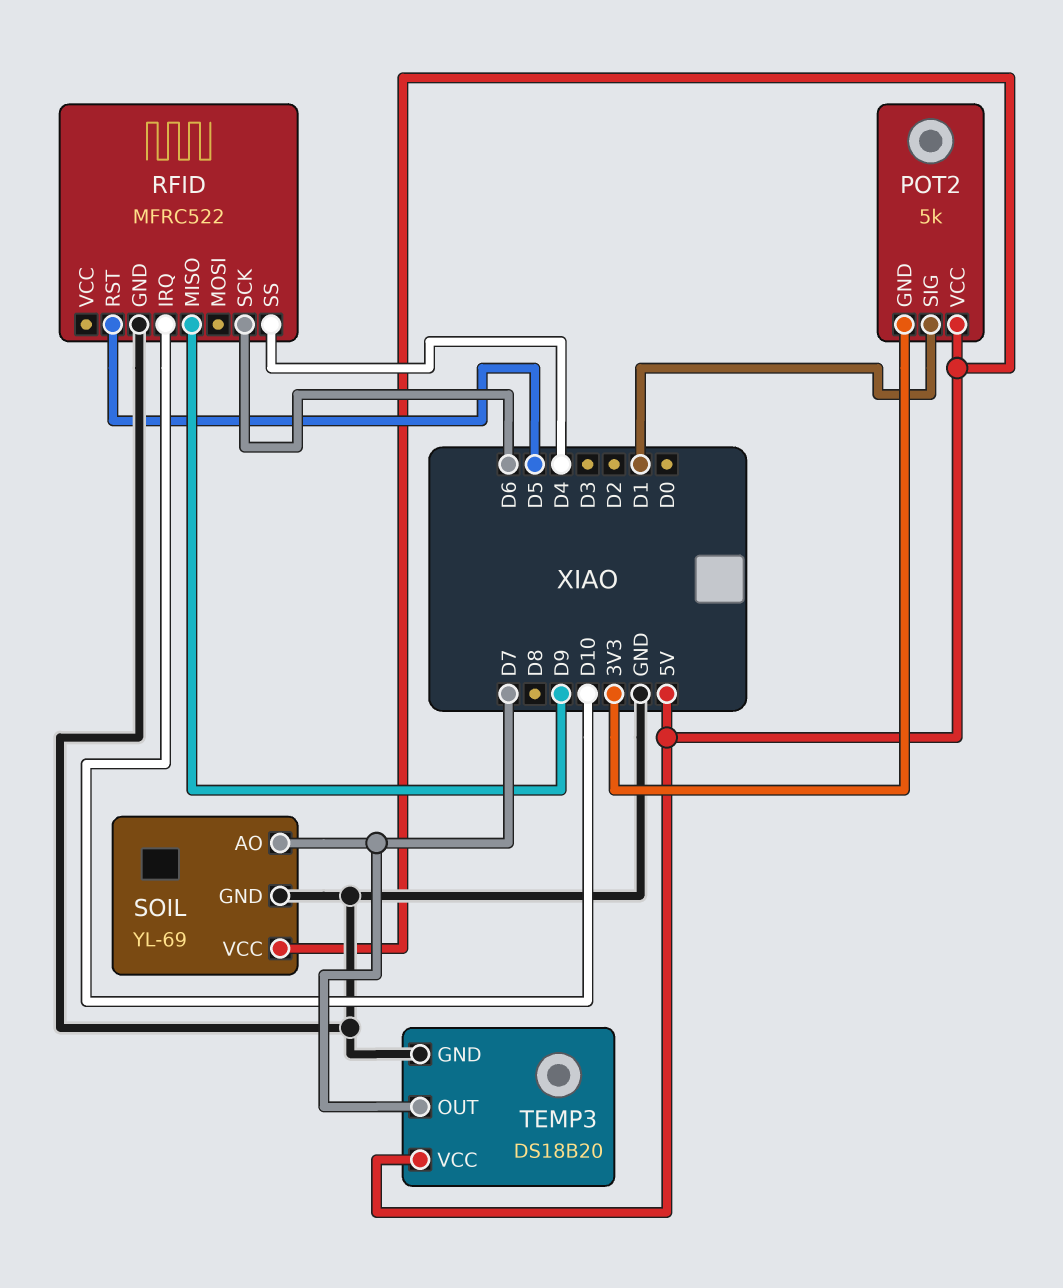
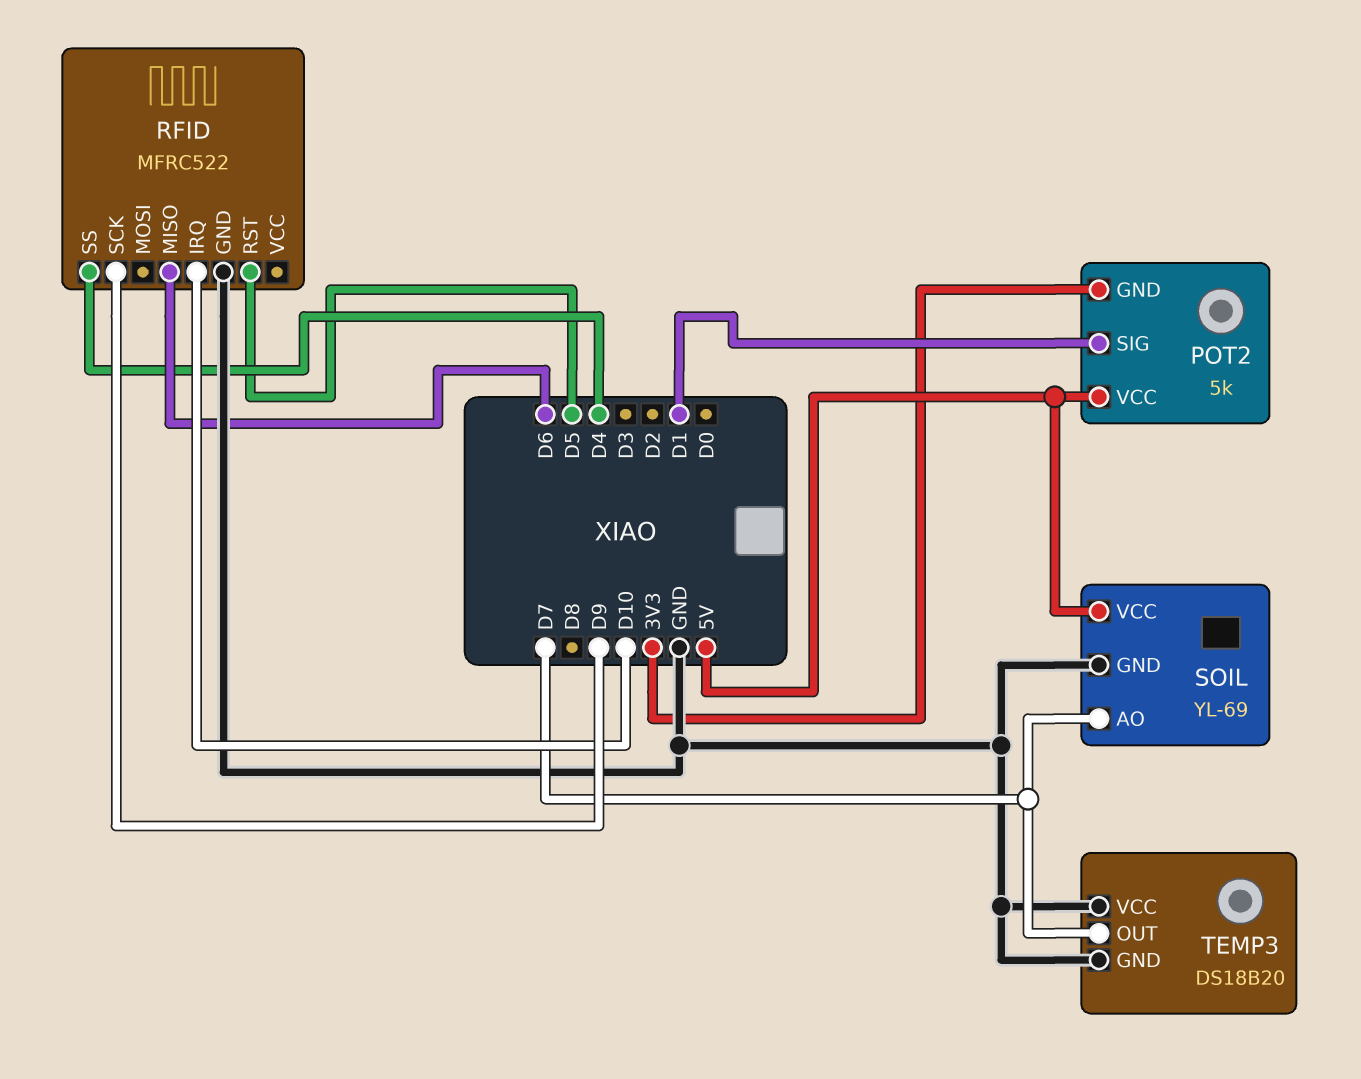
RFID pin MISO: D9 -> D6
RFID pin SCK: D6 -> D9
TEMP3 pin VCC: 5V -> GND

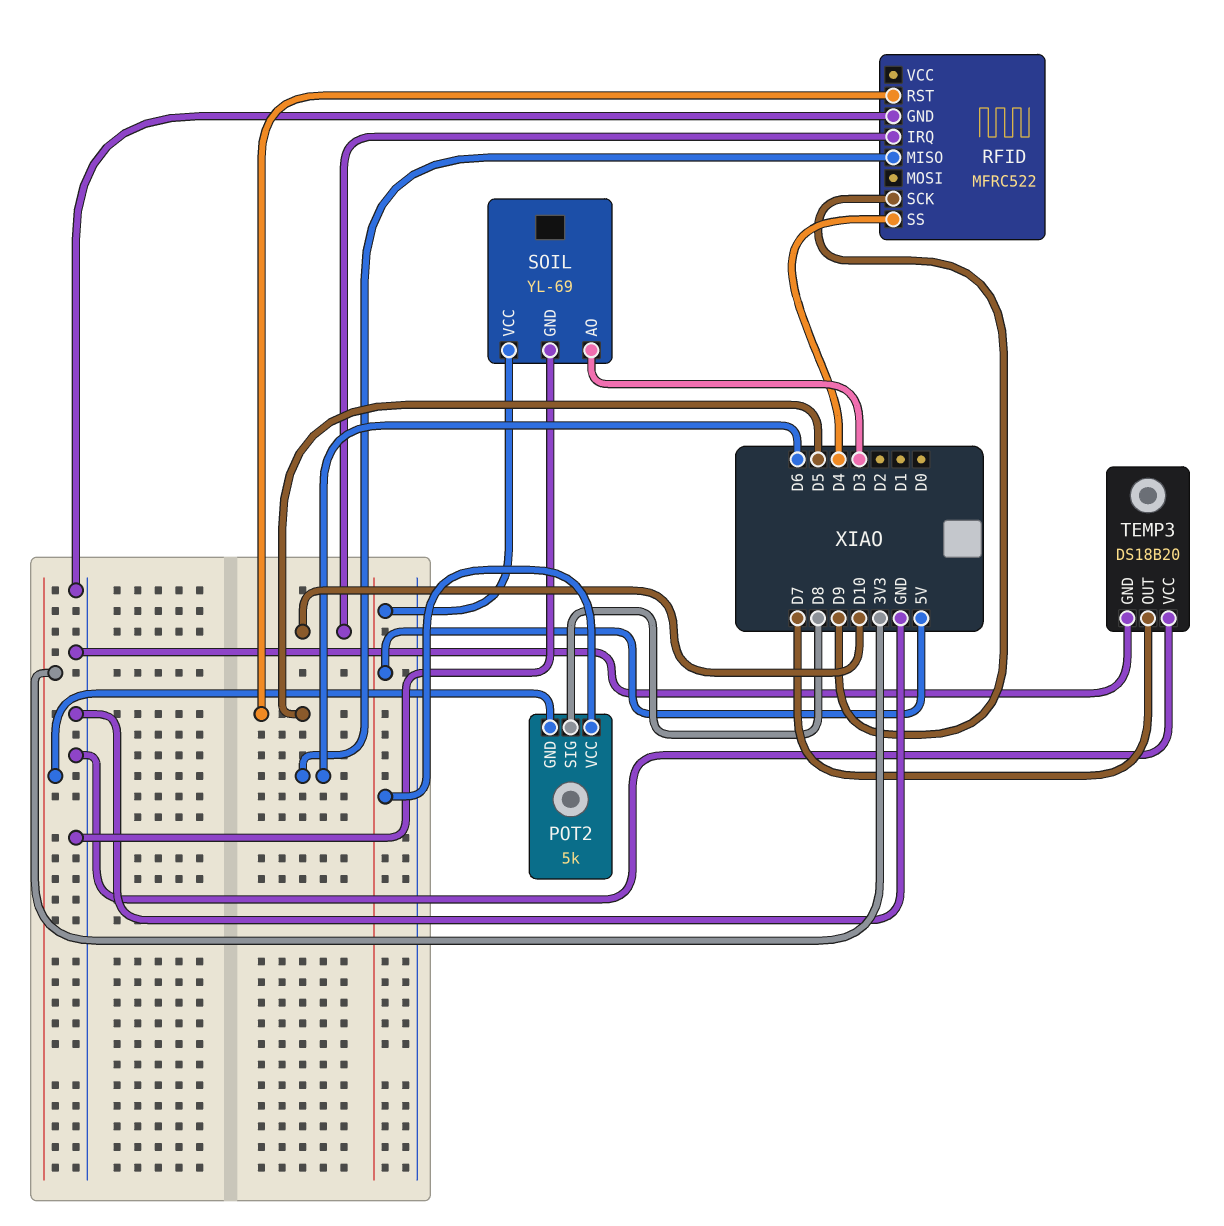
POT2 pin SIG: D1 -> D8
SOIL pin AO: D7 -> D3

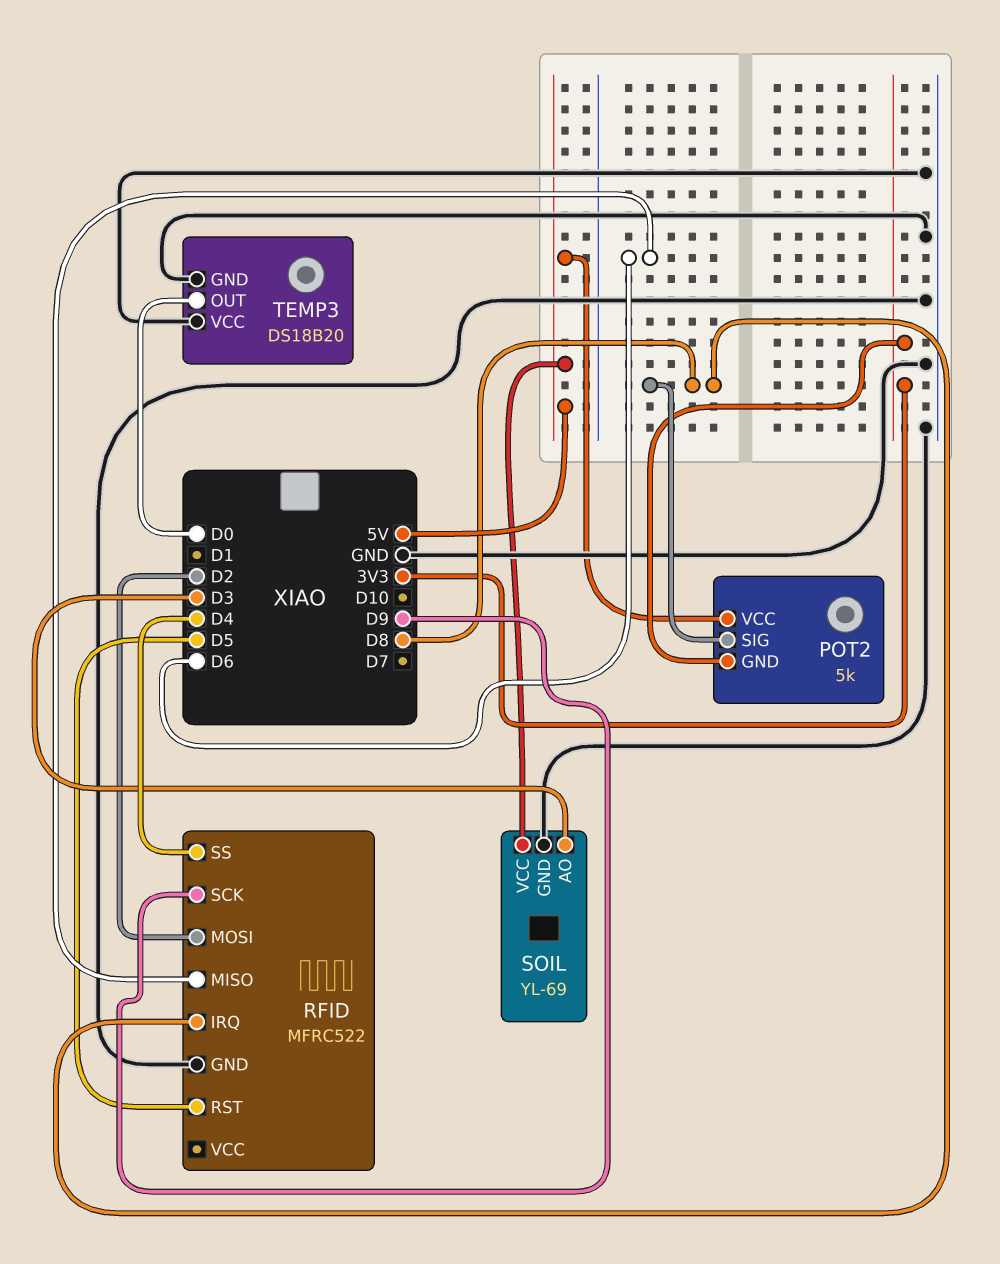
RFID pin IRQ: D10 -> D8
RFID pin MOSI: none -> D2
TEMP3 pin OUT: D7 -> D0

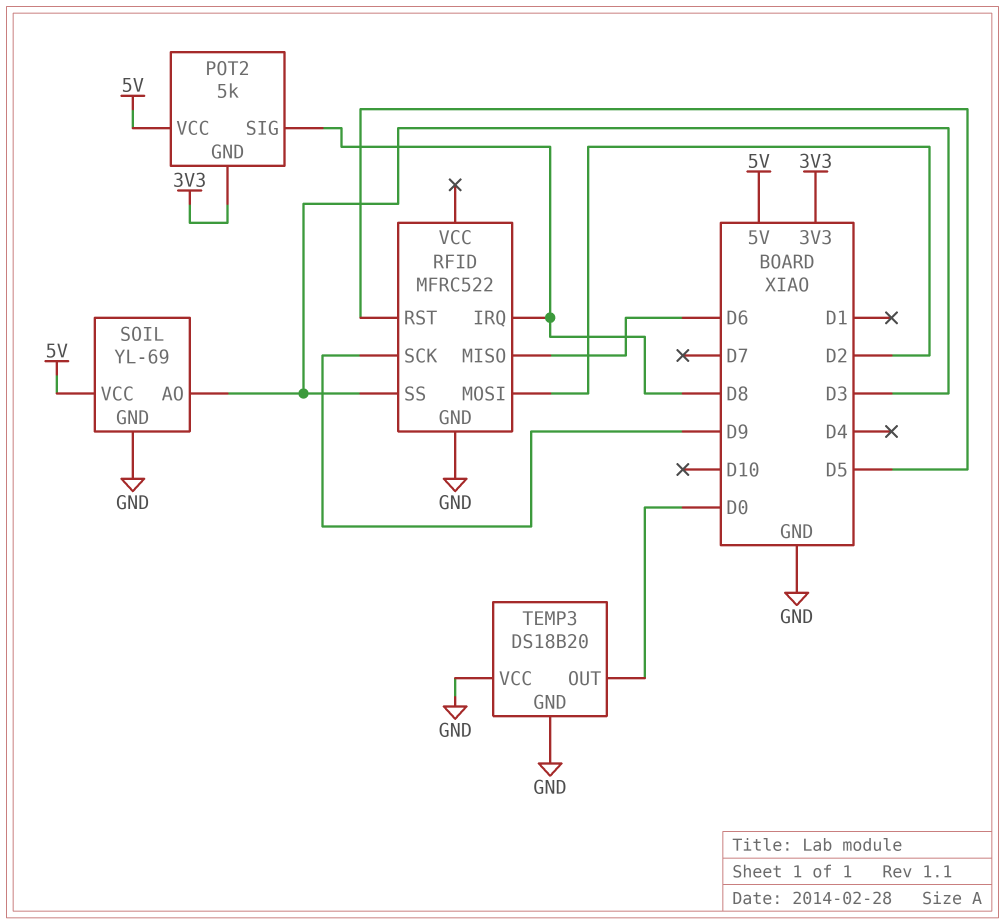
RFID pin SS: D4 -> D3

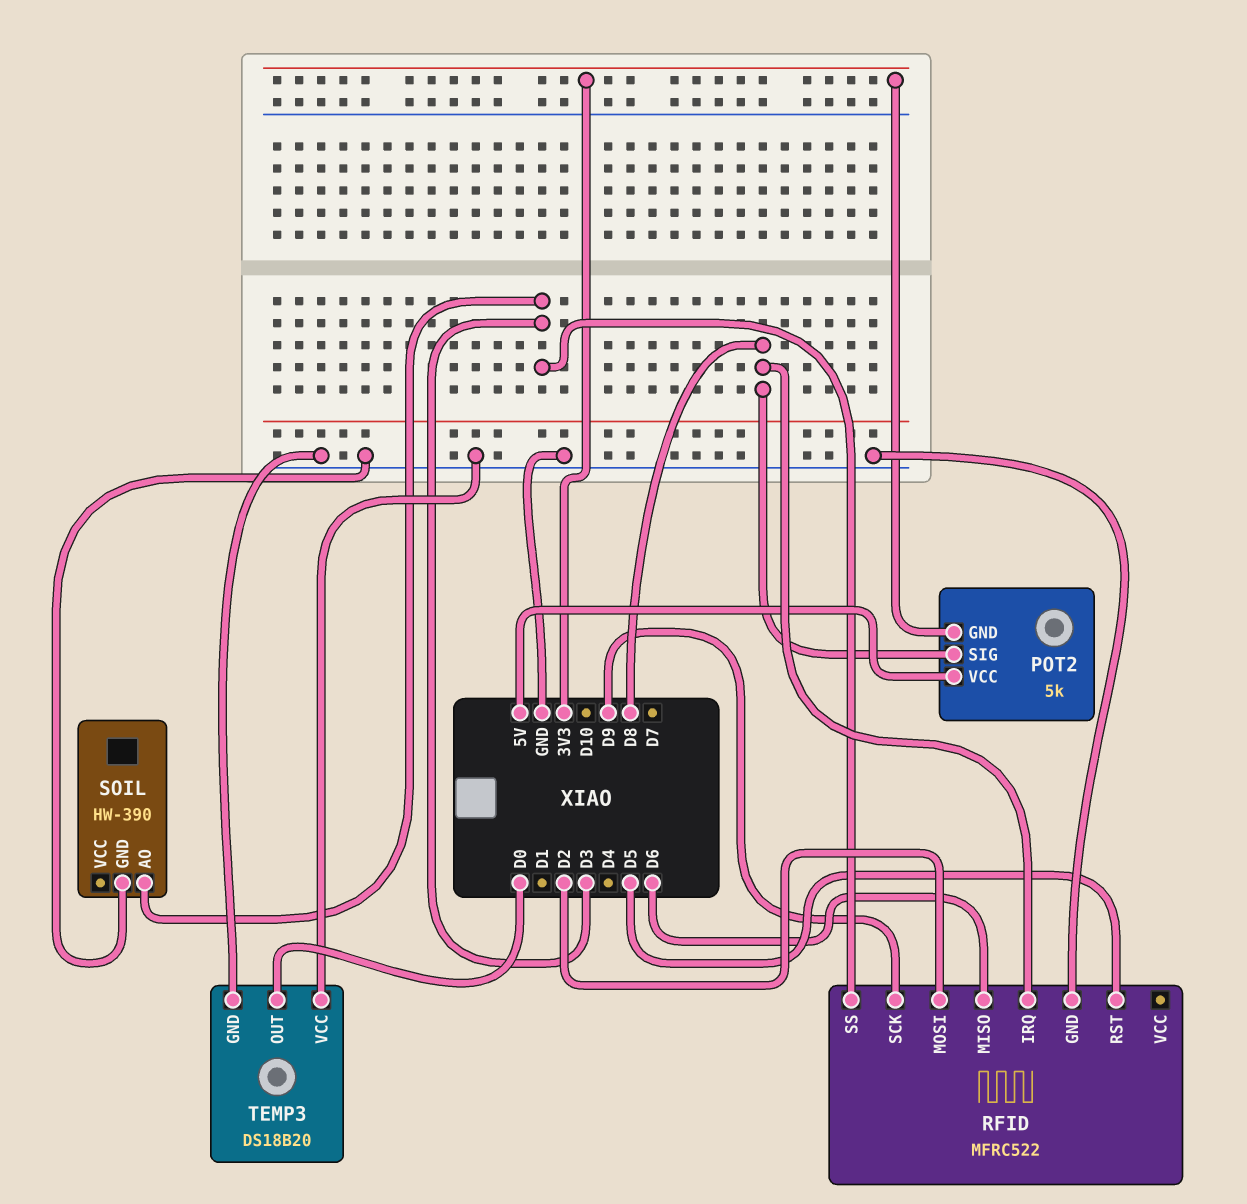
SOIL: YL-69 -> HW-390
SOIL pin VCC: 5V -> none

